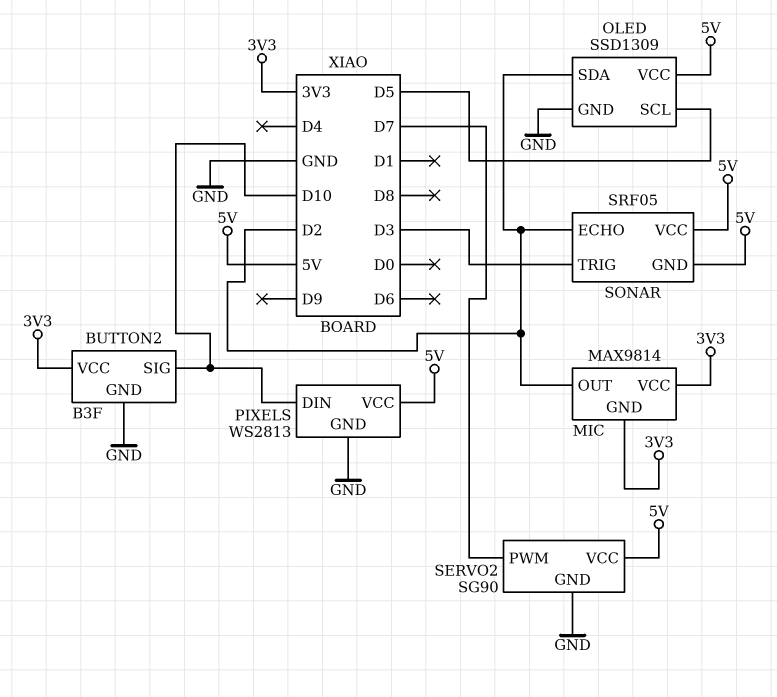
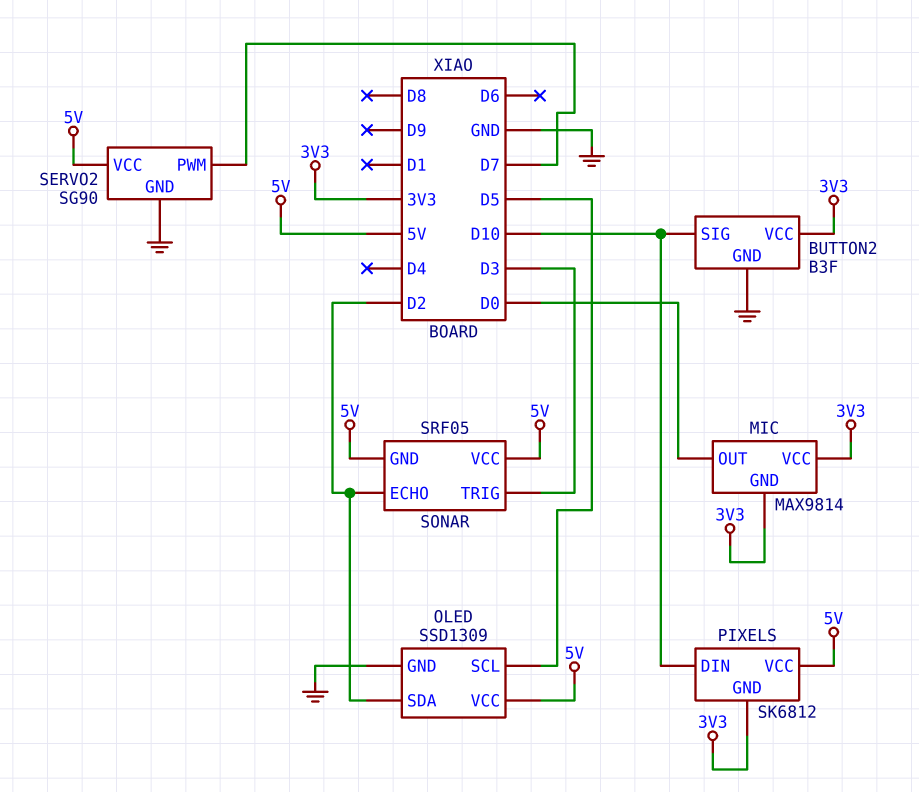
MIC pin OUT: D2 -> D0
PIXELS: WS2813 -> SK6812
PIXELS pin GND: GND -> 3V3

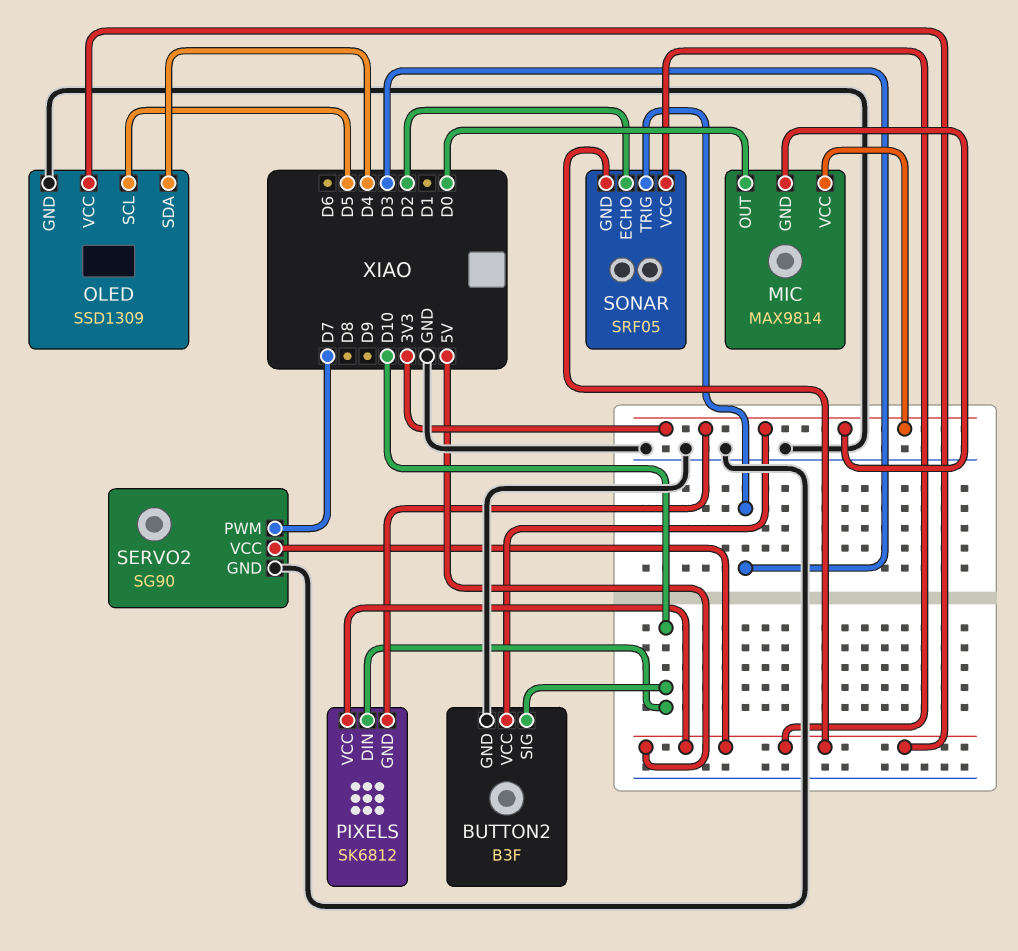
OLED pin SDA: D2 -> D4

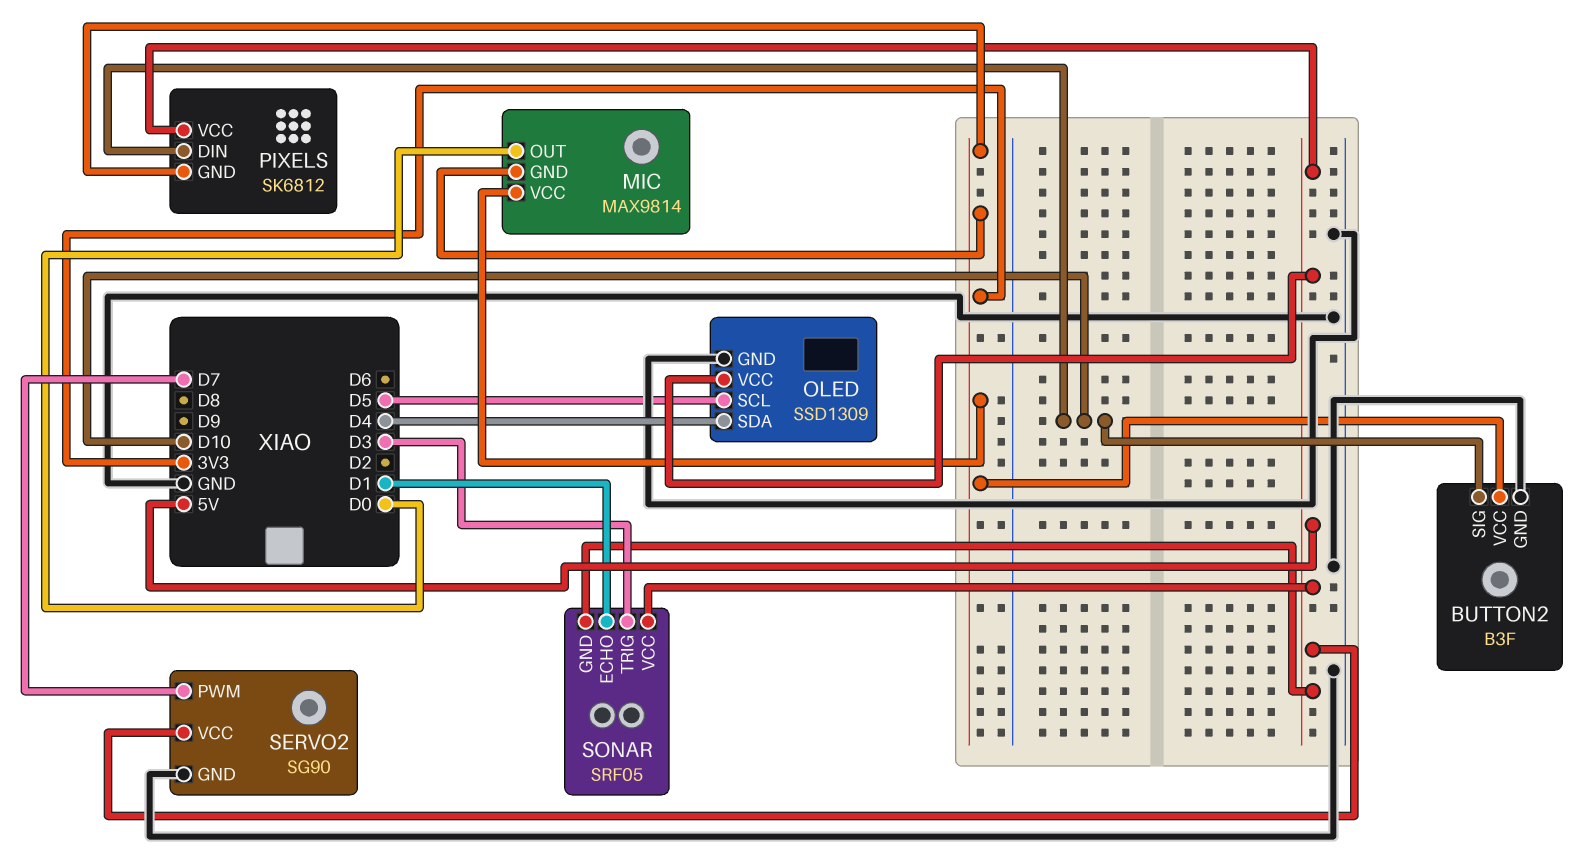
SONAR pin ECHO: D2 -> D1

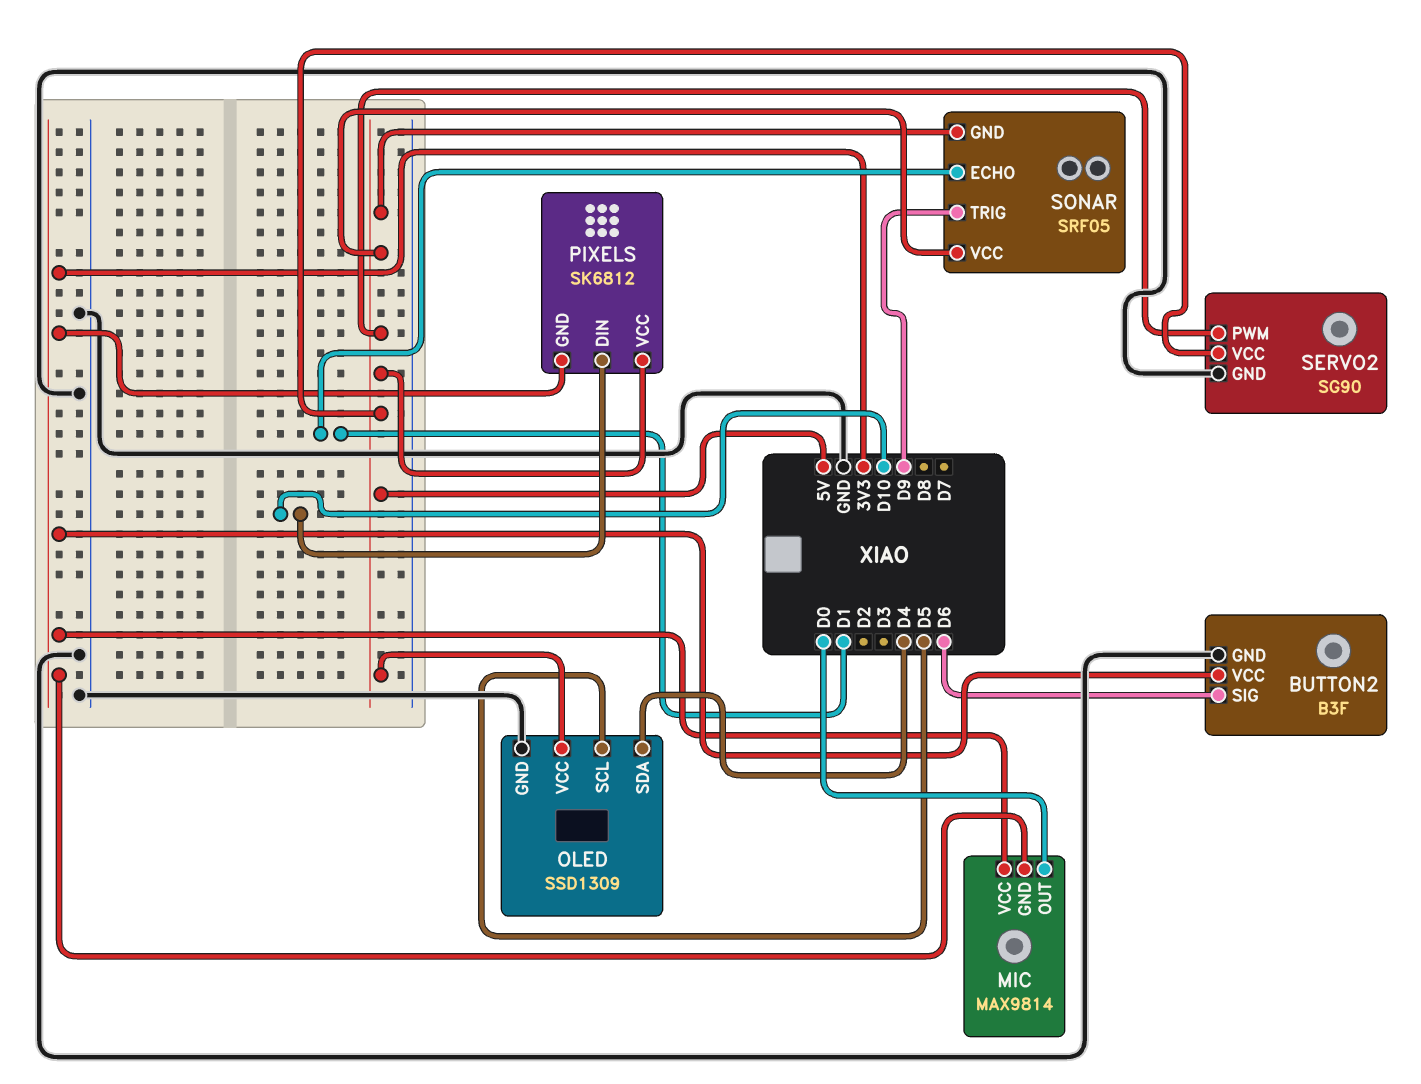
BUTTON2 pin SIG: D10 -> D6
SERVO2 pin PWM: D7 -> 5V
SONAR pin TRIG: D3 -> D9

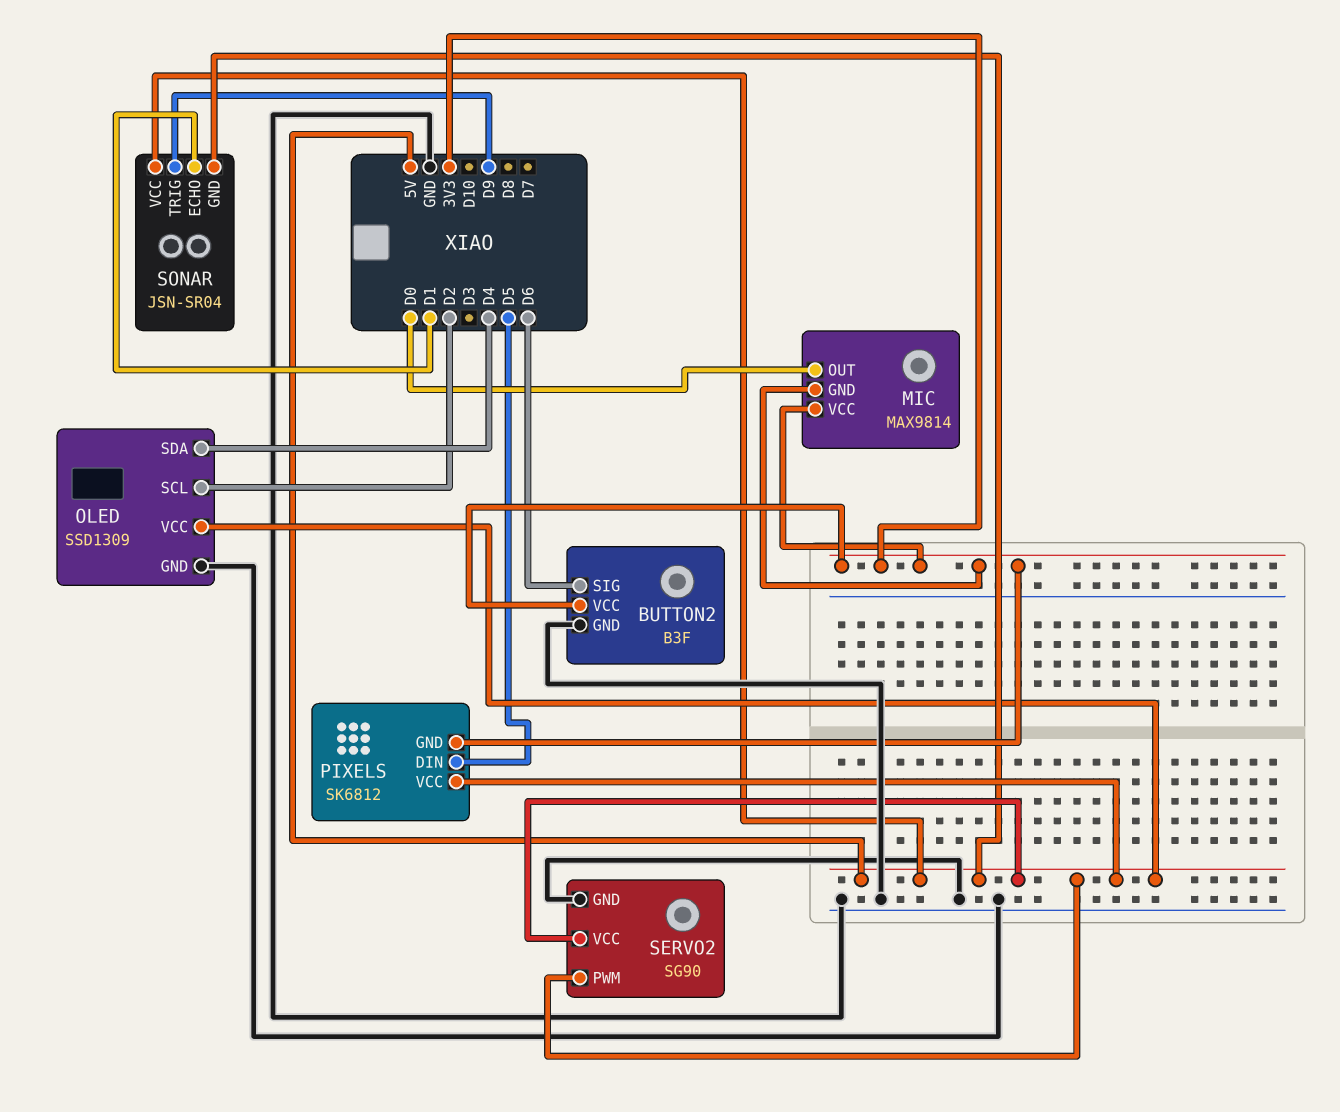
OLED pin SCL: D5 -> D2
PIXELS pin DIN: D10 -> D5
SONAR: SRF05 -> JSN-SR04

